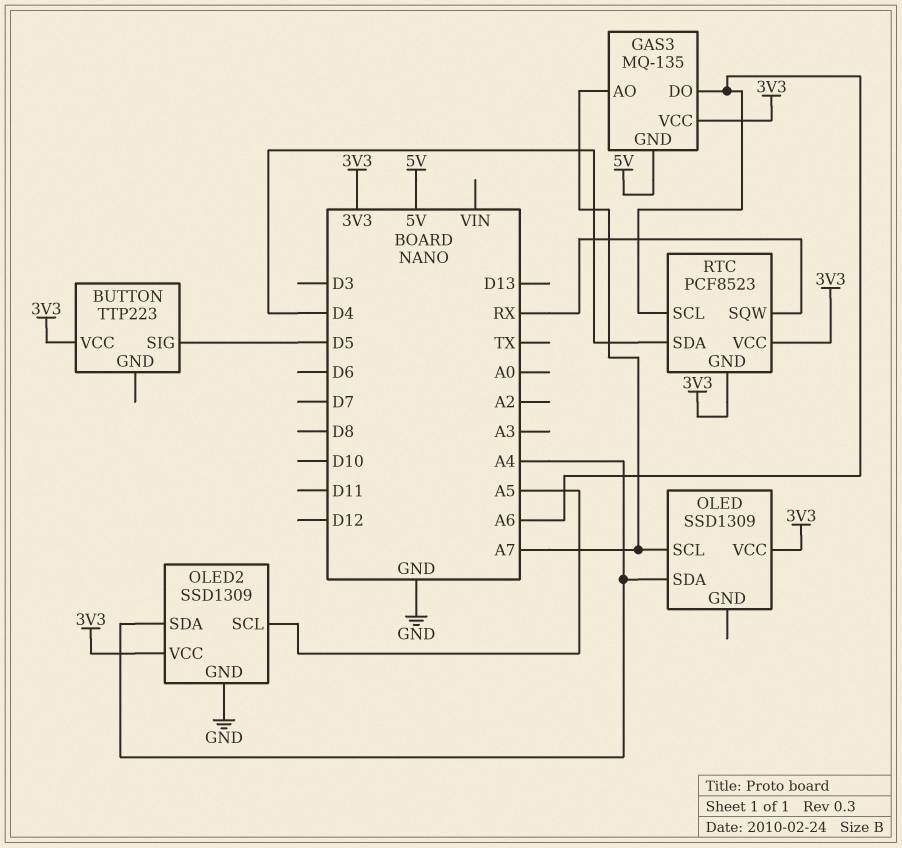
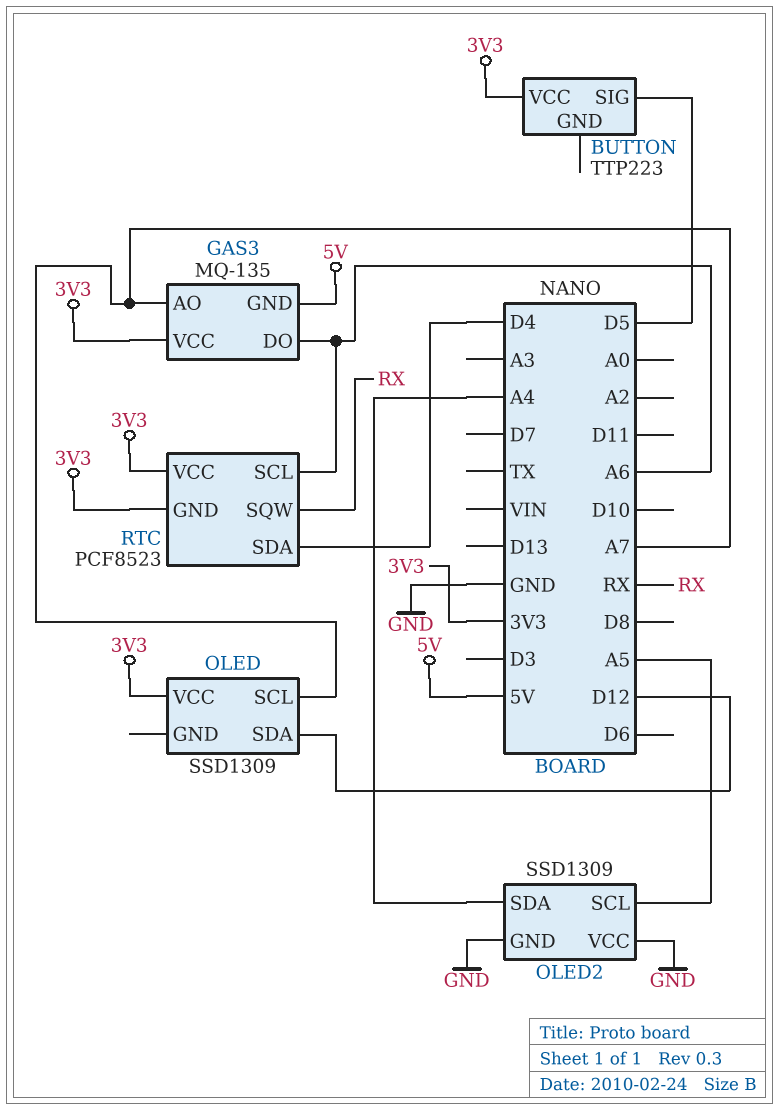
OLED pin SDA: A4 -> D12
OLED2 pin VCC: 3V3 -> GND

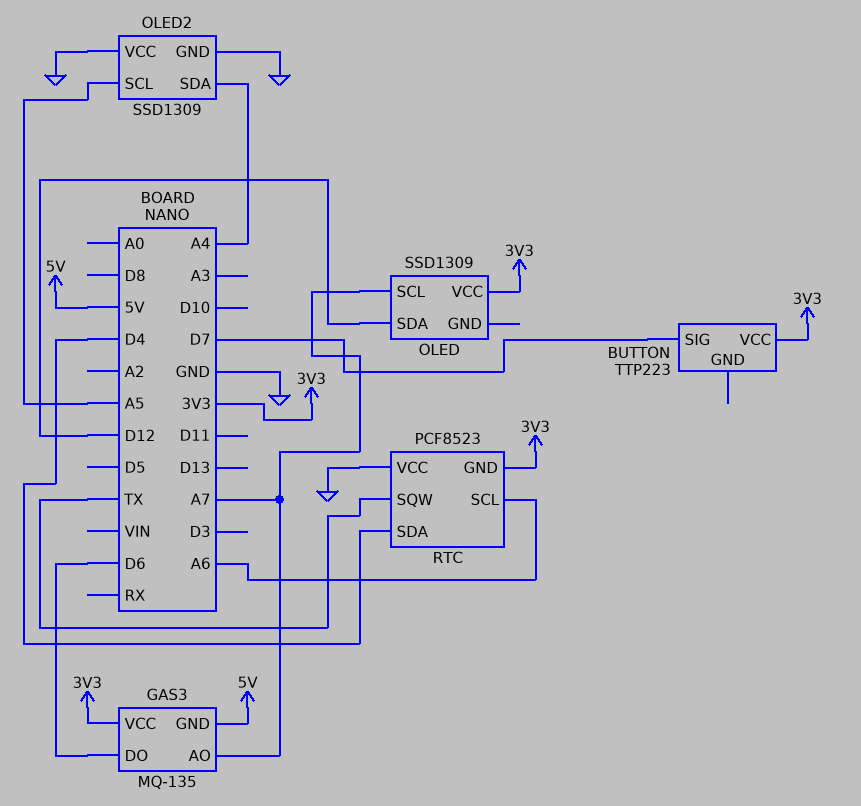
BUTTON pin SIG: D5 -> D7
GAS3 pin DO: A6 -> D6
RTC pin SQW: RX -> TX
RTC pin VCC: 3V3 -> GND

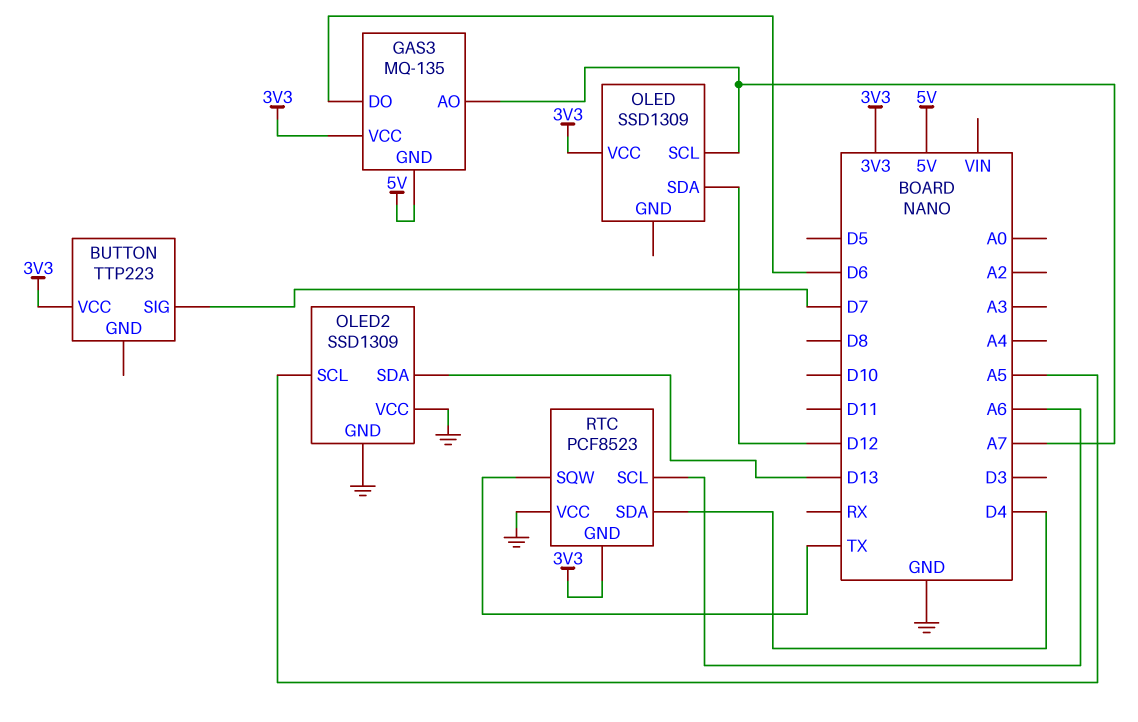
OLED2 pin SDA: A4 -> D13

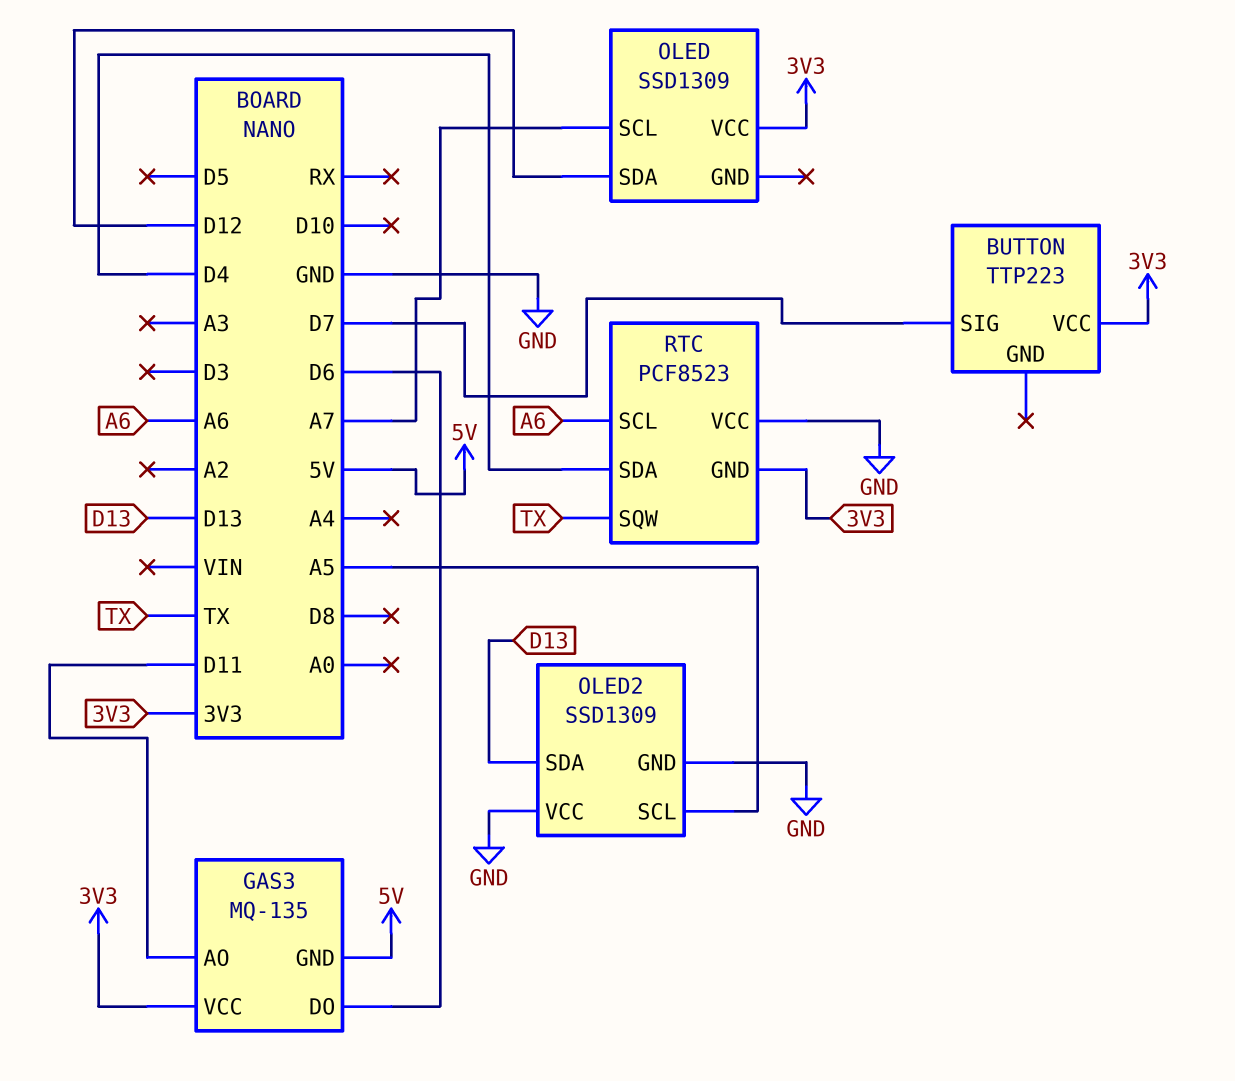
GAS3 pin AO: A7 -> D11

